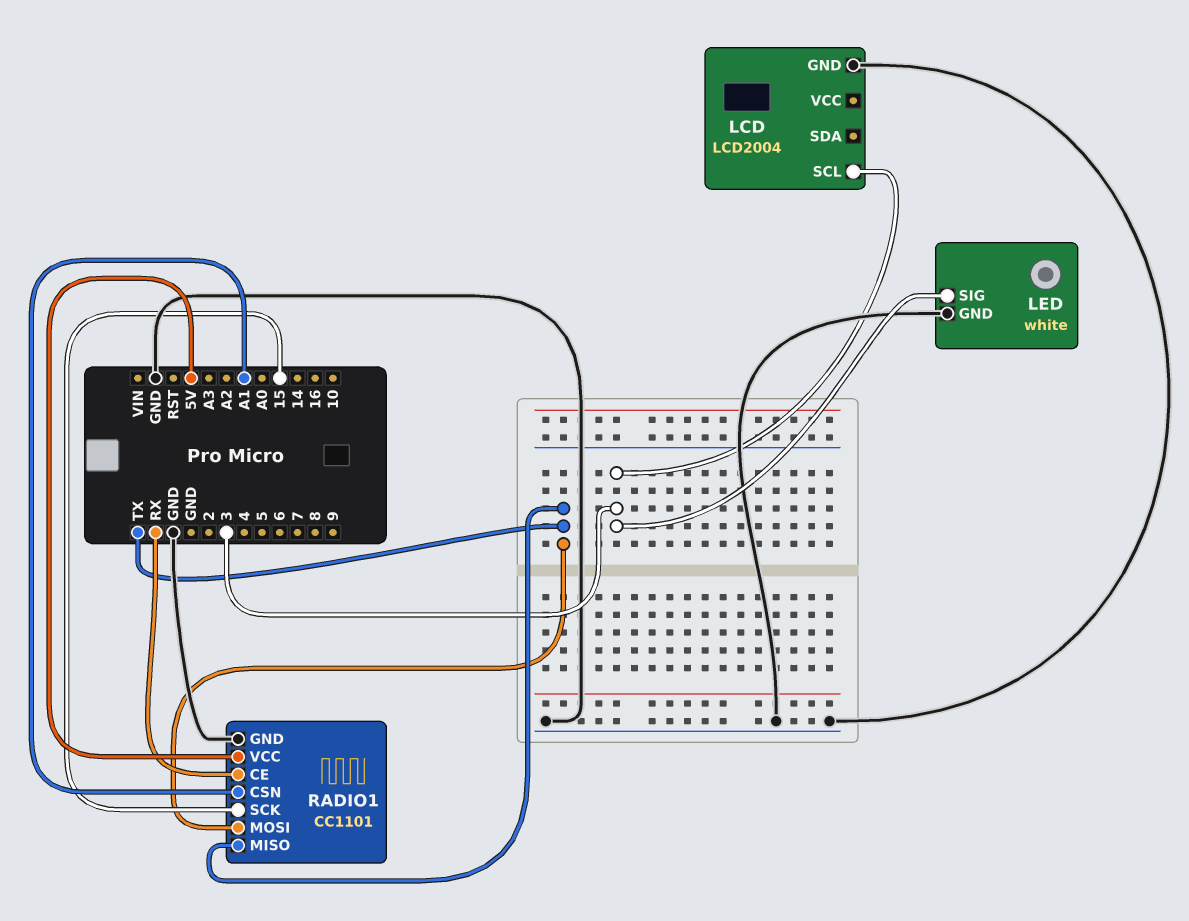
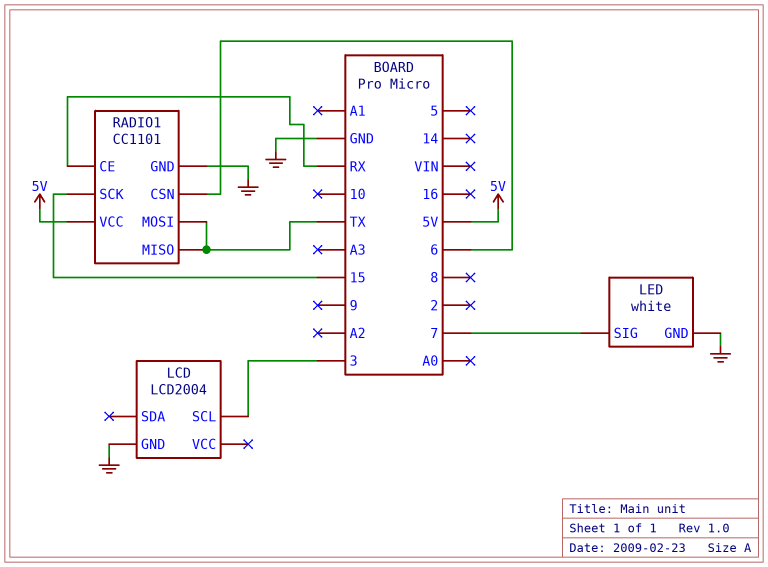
LED pin SIG: 3 -> 7
RADIO1 pin CSN: A1 -> 6

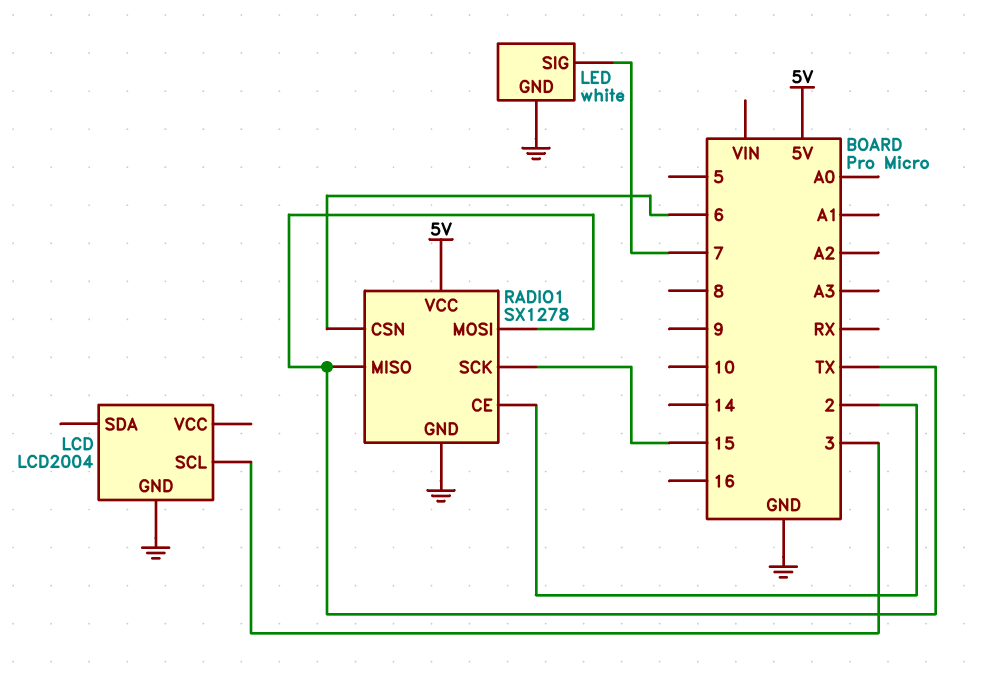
RADIO1: CC1101 -> SX1278
RADIO1 pin CE: RX -> 2

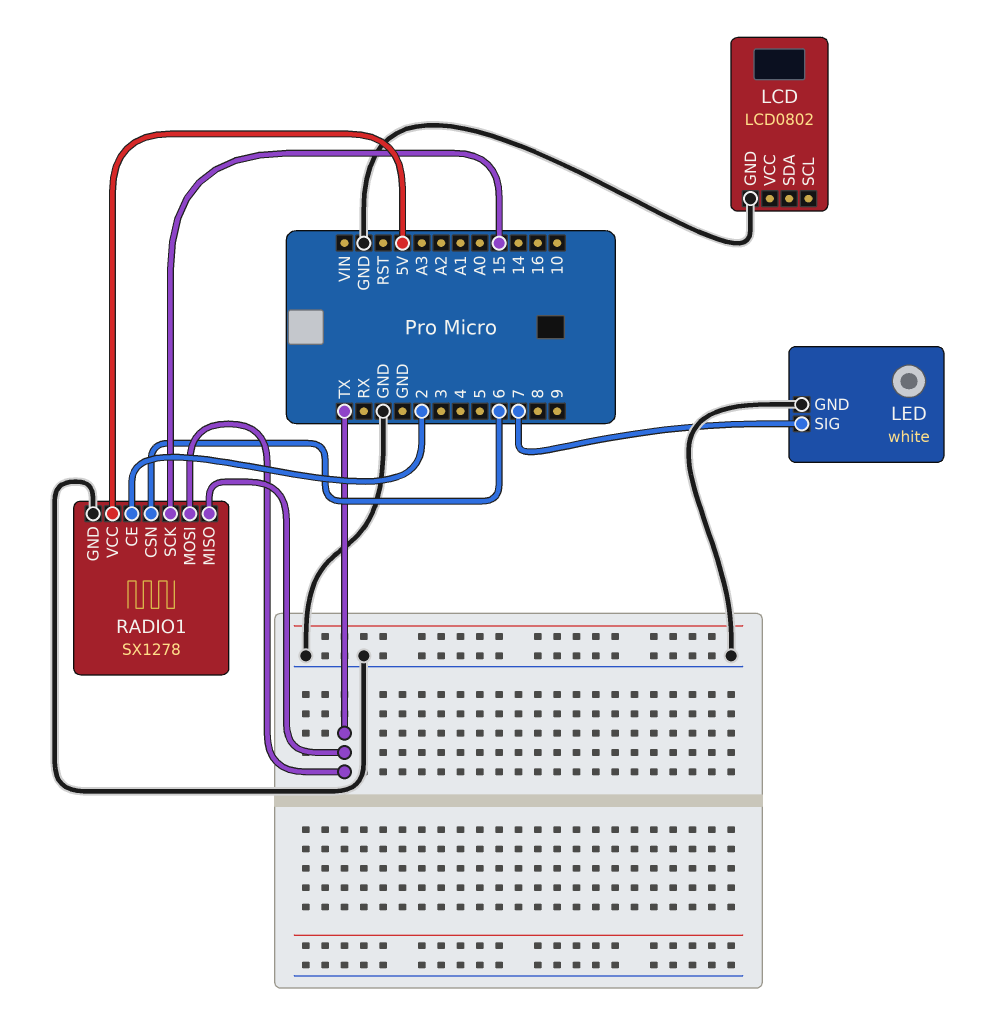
LCD: LCD2004 -> LCD0802
LCD pin SCL: 3 -> none

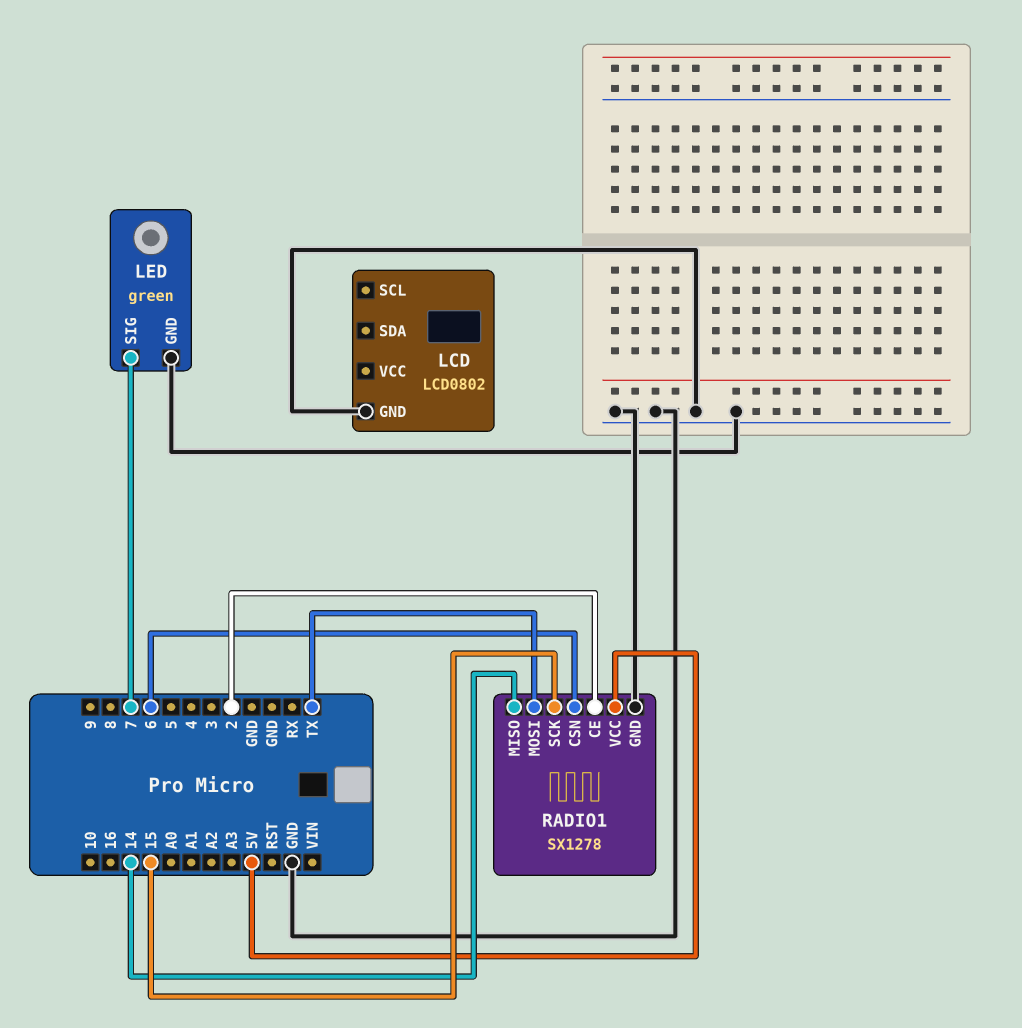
LED: white -> green
RADIO1 pin MISO: TX -> 14

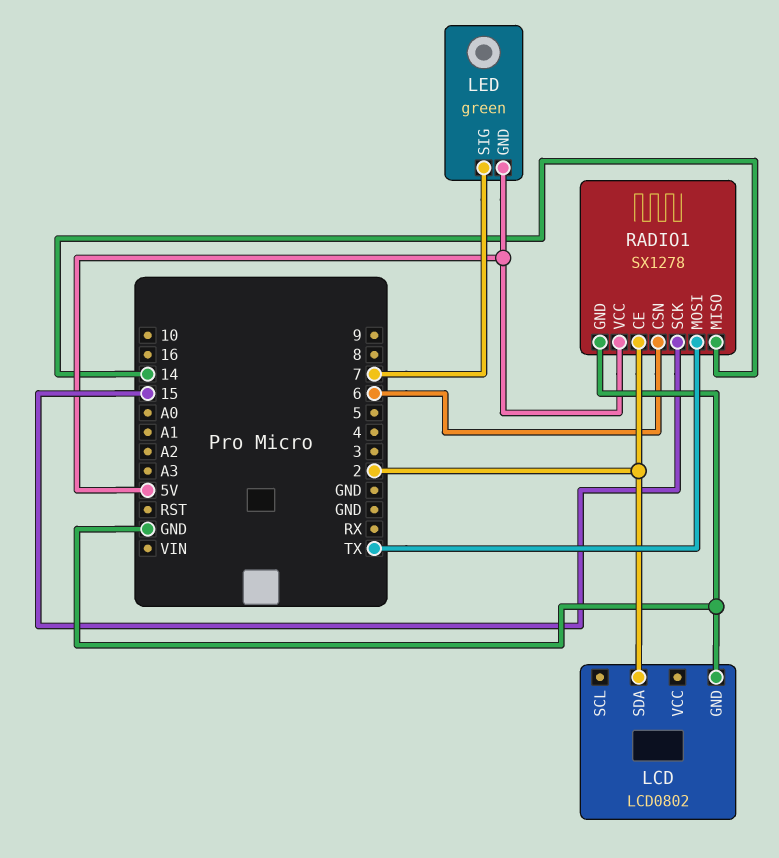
LCD pin SDA: none -> 2
LED pin GND: GND -> 5V

